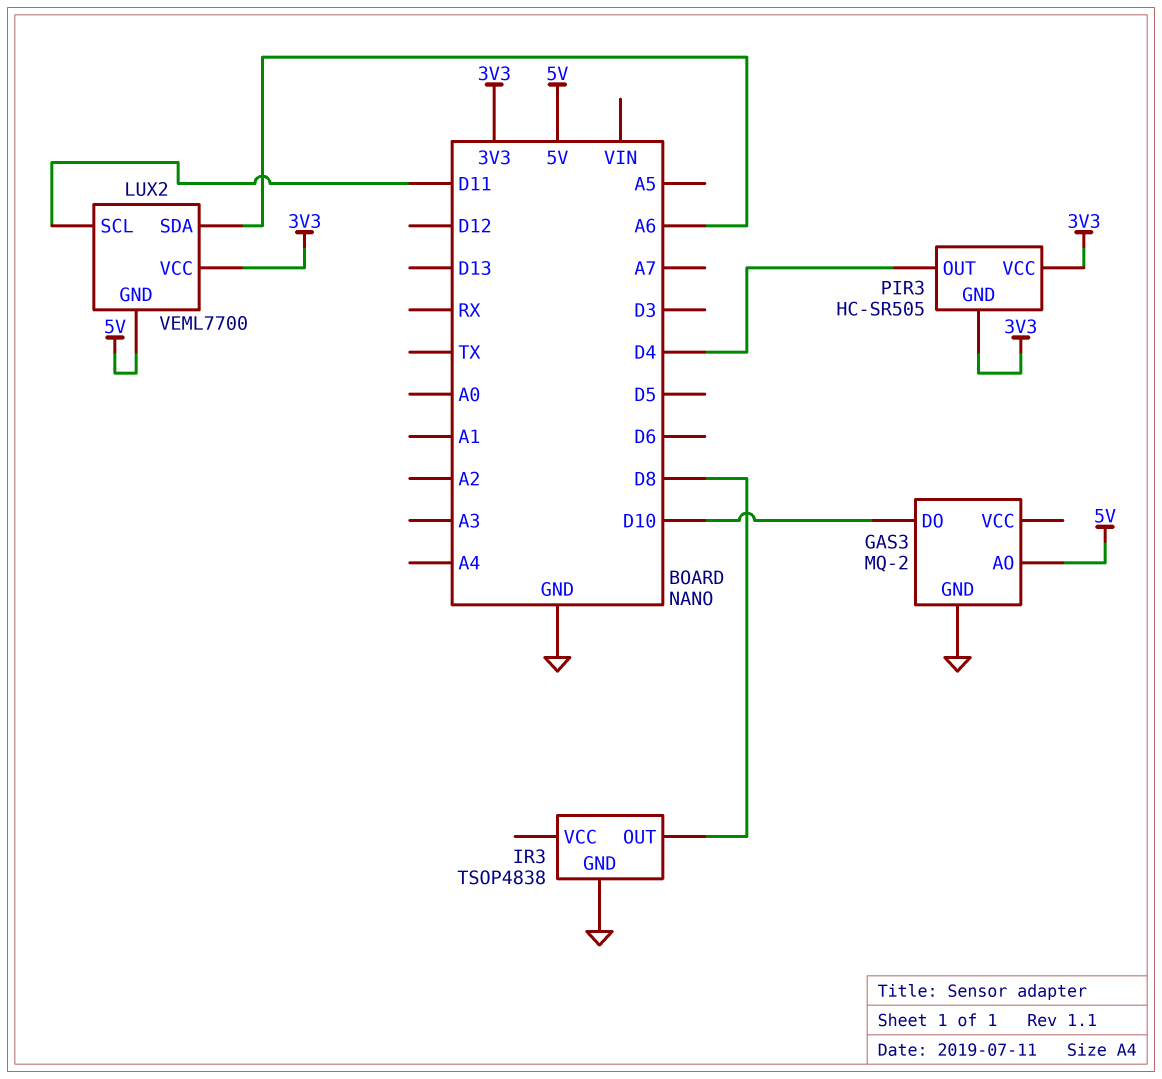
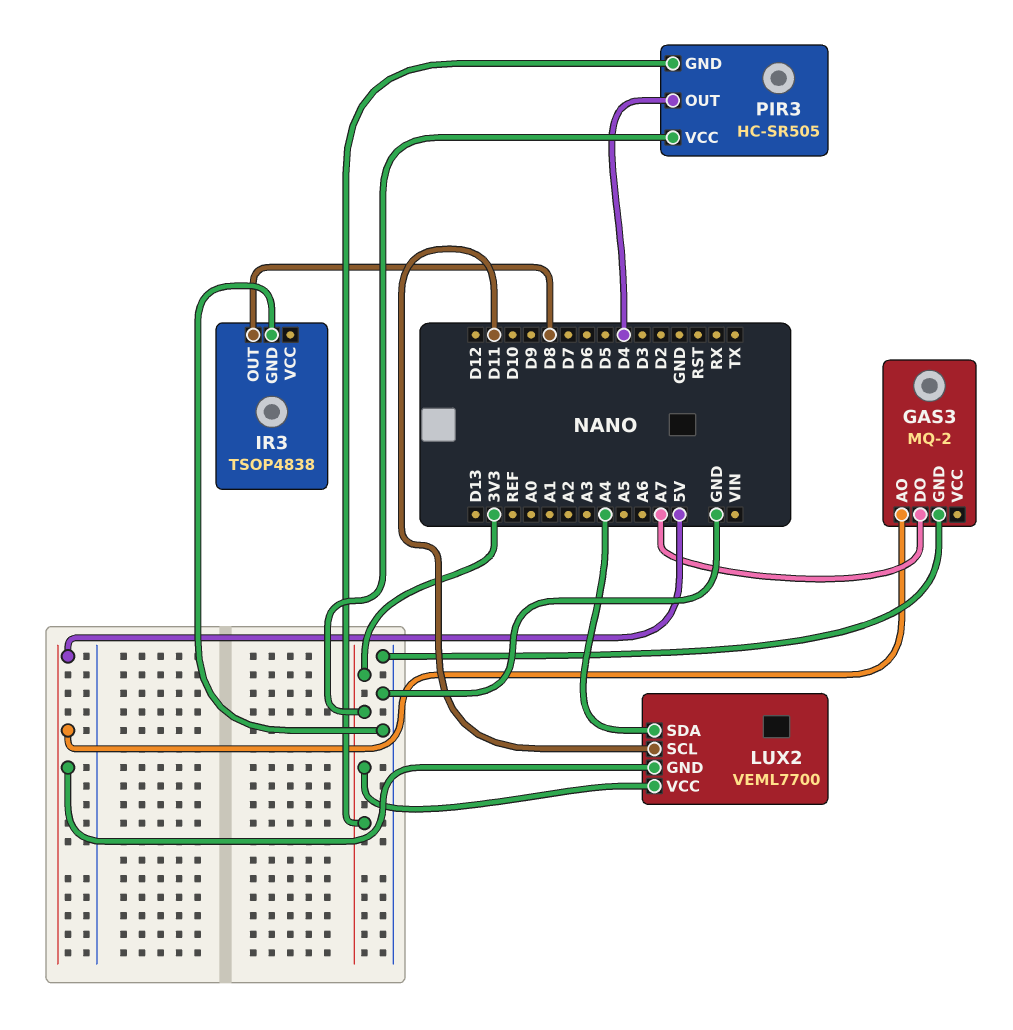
GAS3 pin DO: D10 -> A7
LUX2 pin SDA: A6 -> A4

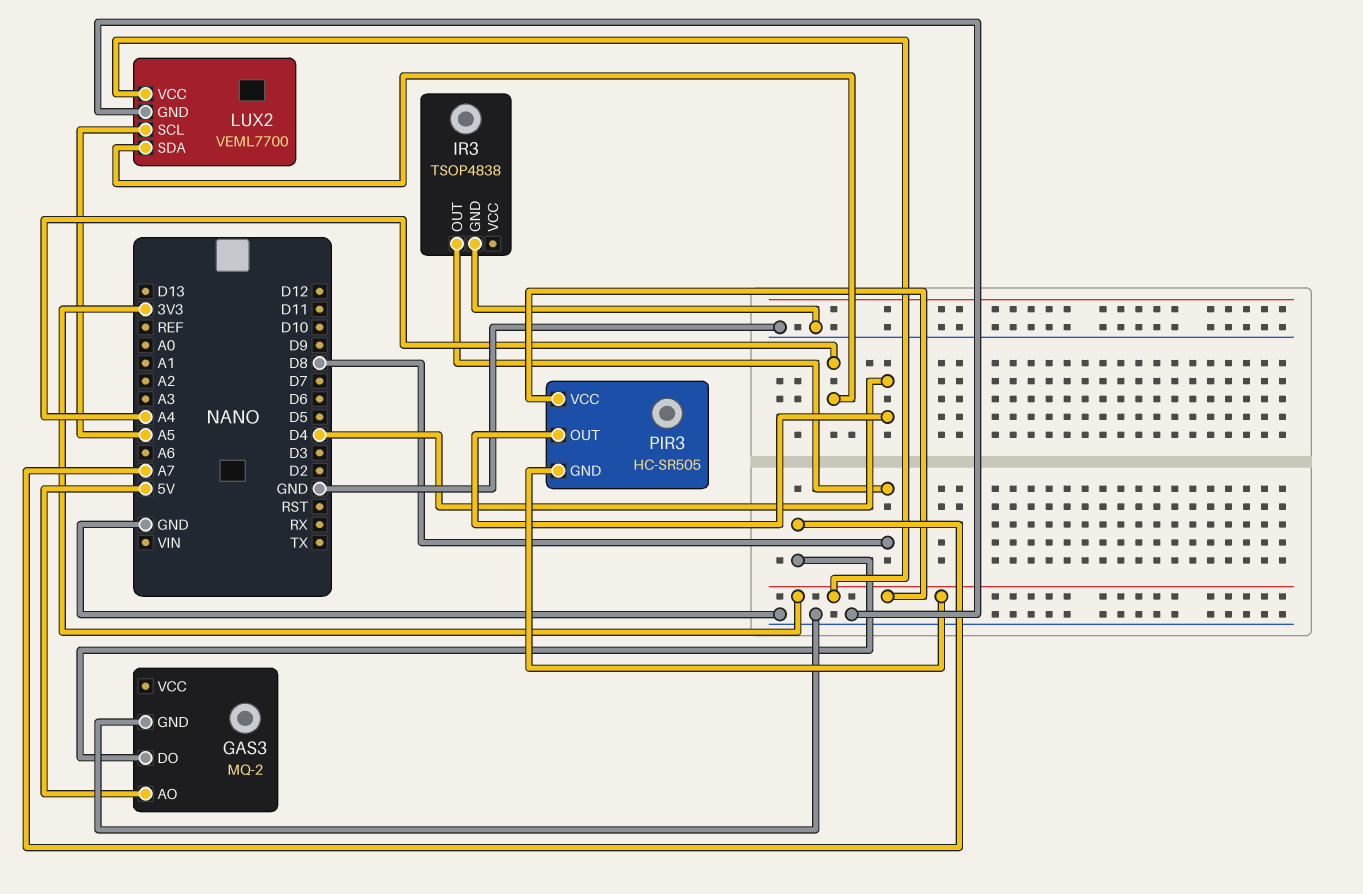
LUX2 pin GND: 5V -> GND
LUX2 pin SCL: D11 -> A5

